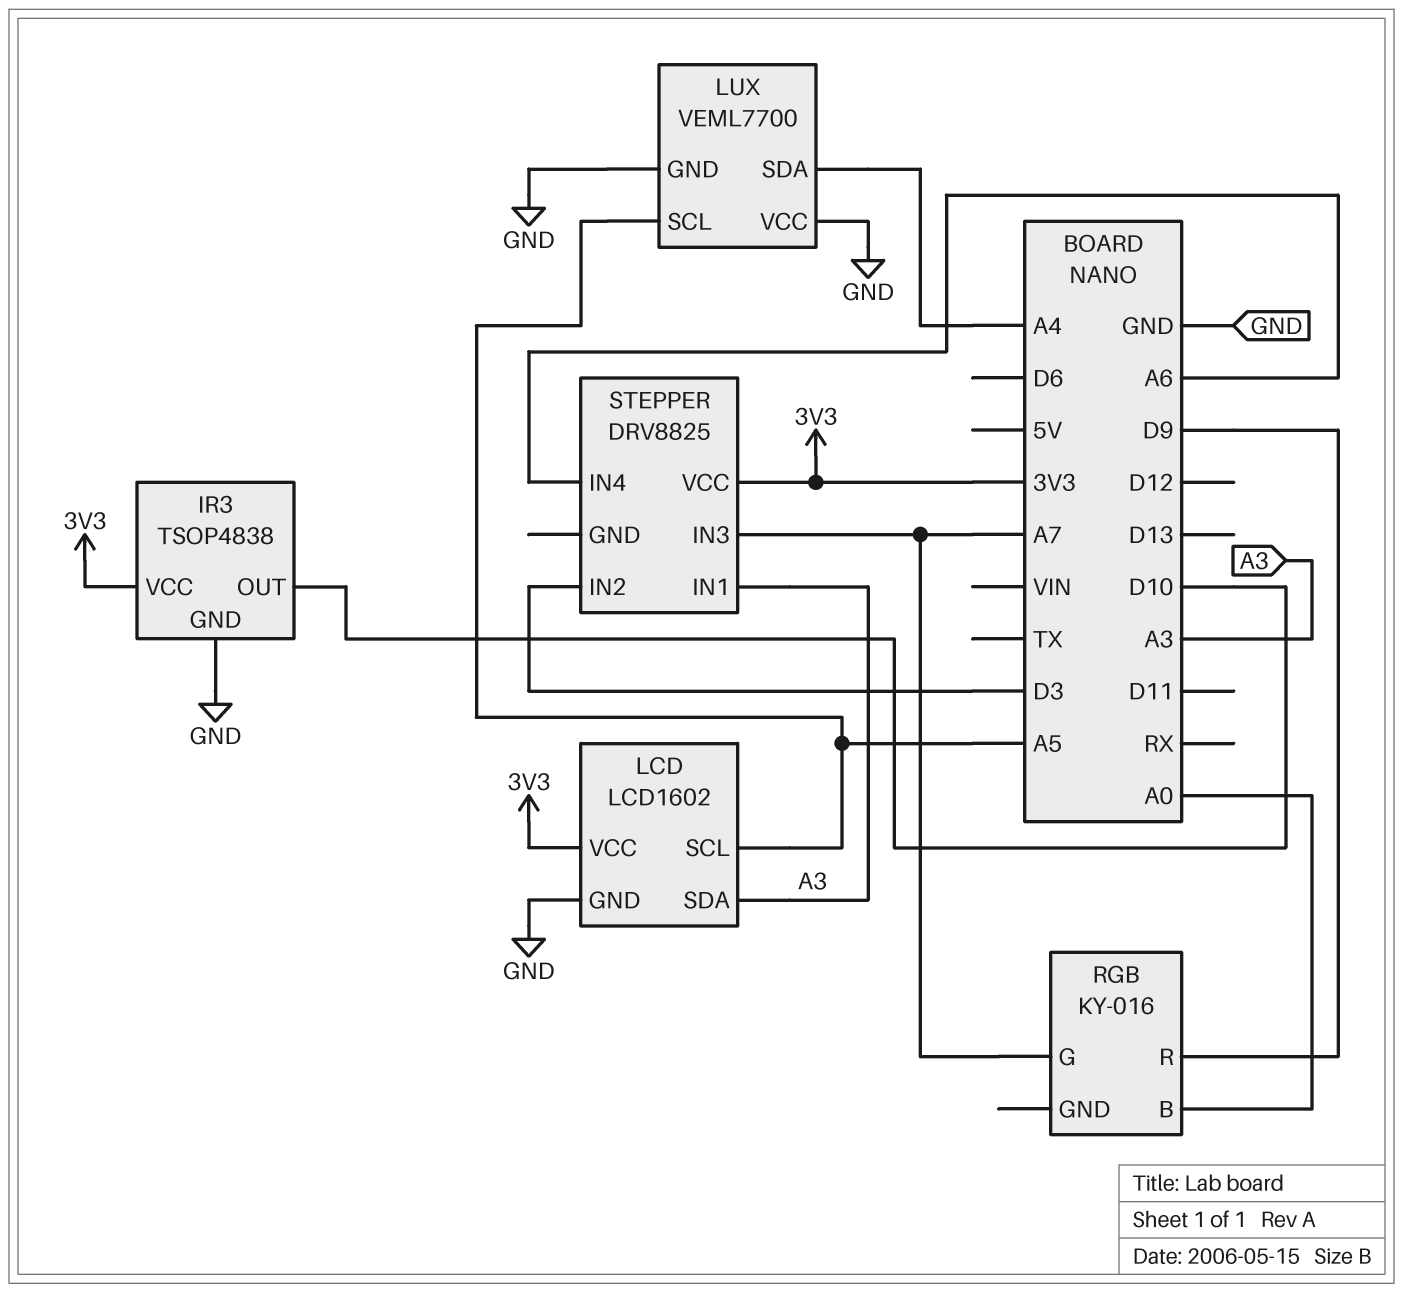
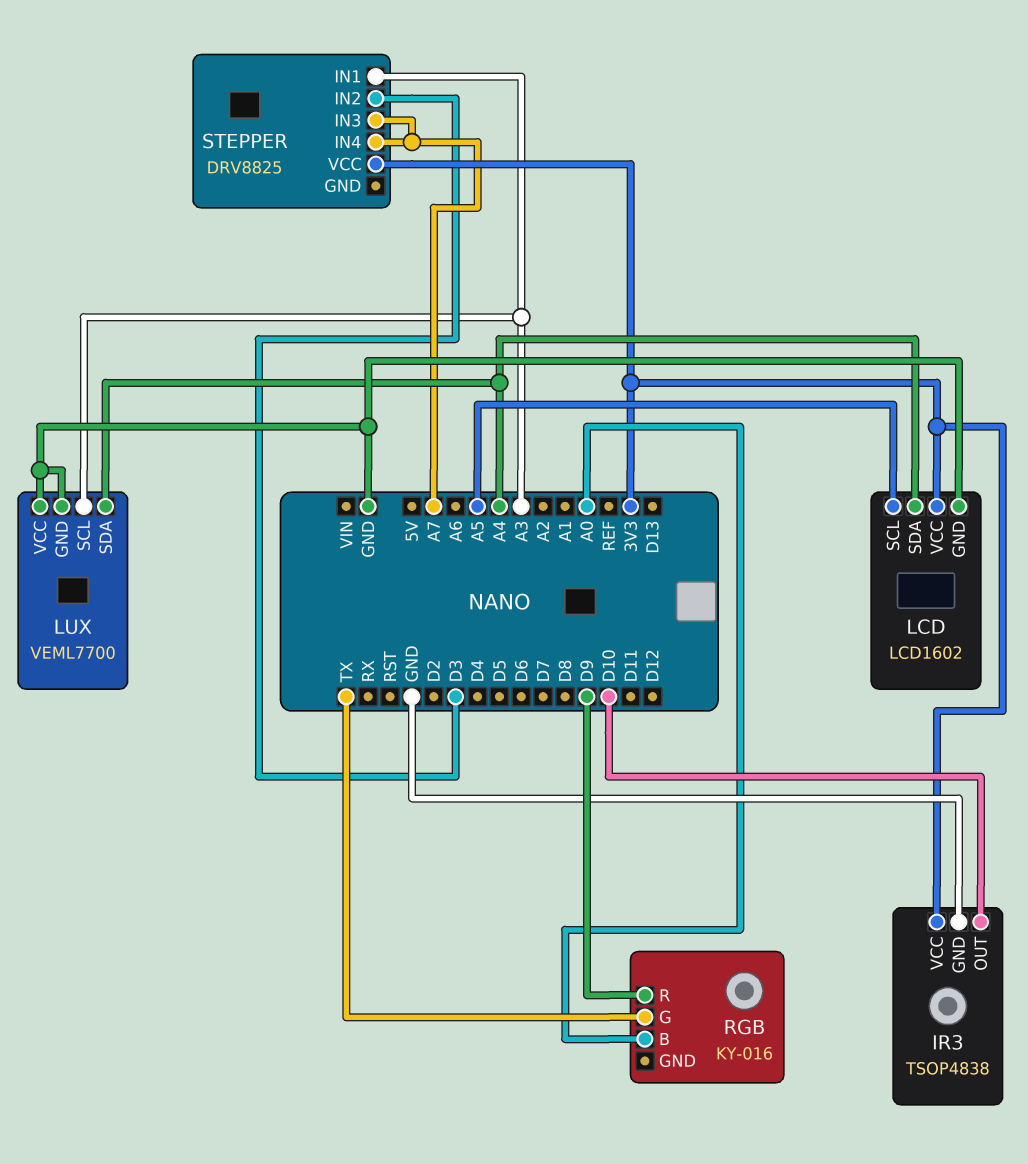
LCD pin SDA: A3 -> A4
LUX pin SCL: A5 -> A3
RGB pin G: A7 -> TX
STEPPER pin IN4: A6 -> A7

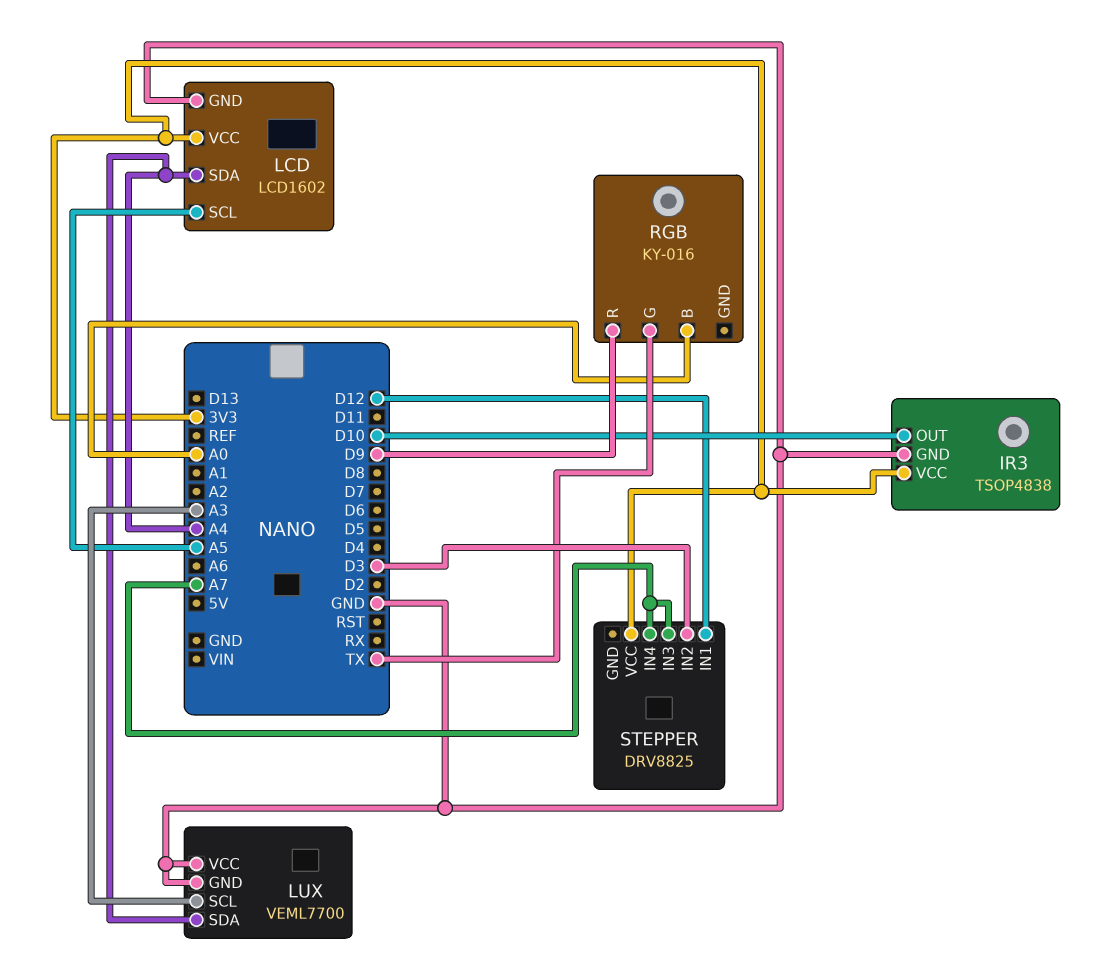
STEPPER pin IN1: A3 -> D12

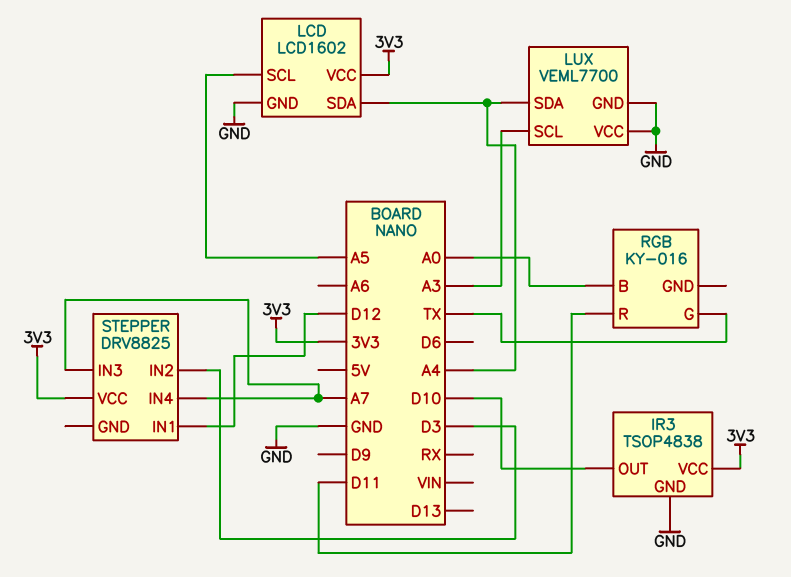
RGB pin R: D9 -> D11

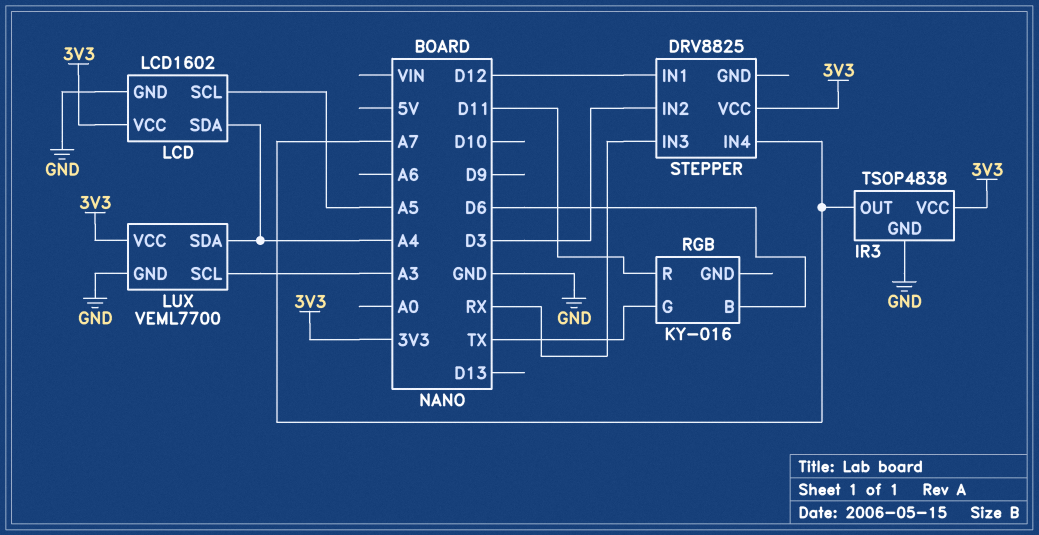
IR3 pin OUT: D10 -> A7
LUX pin VCC: GND -> 3V3
RGB pin B: A0 -> D6
STEPPER pin IN3: A7 -> RX

